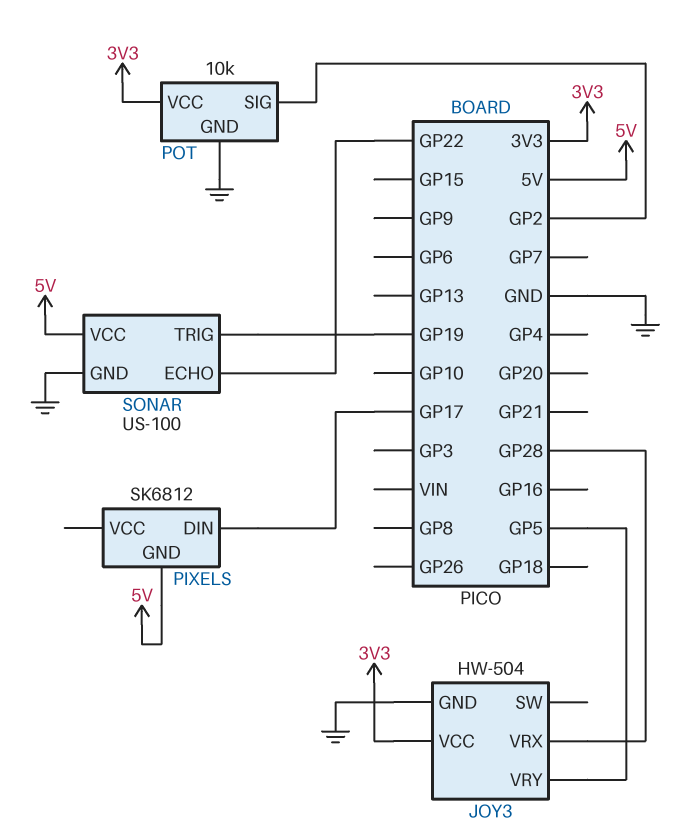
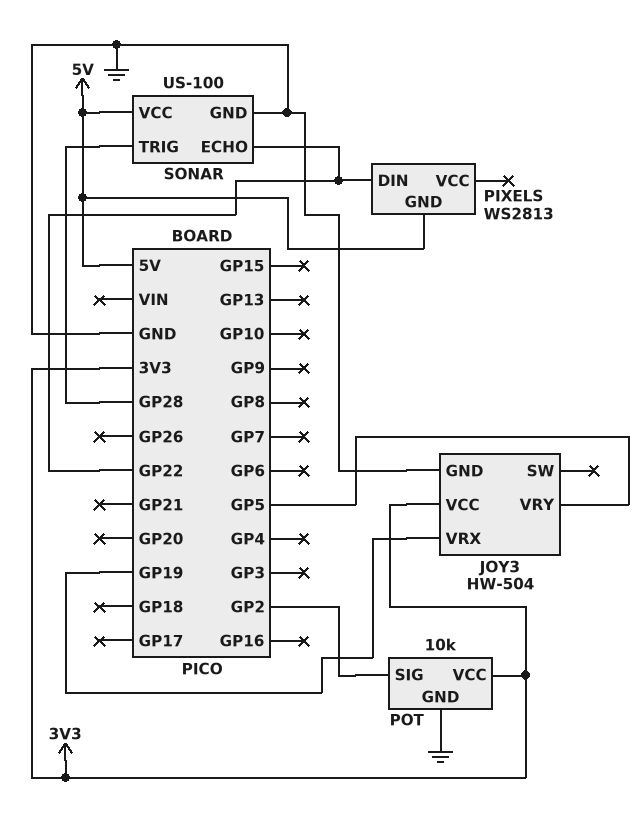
JOY3 pin VRX: GP28 -> GP19
PIXELS: SK6812 -> WS2813
PIXELS pin DIN: GP17 -> GP22
SONAR pin TRIG: GP19 -> GP28

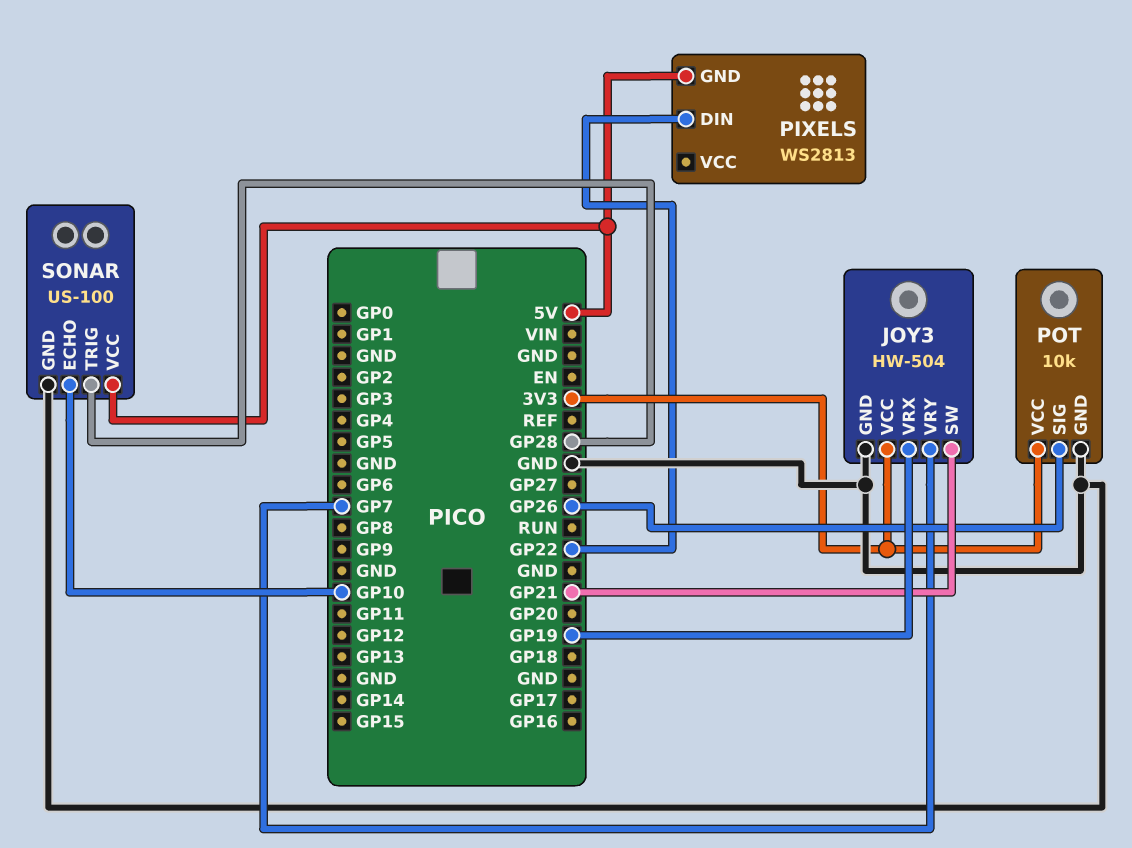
JOY3 pin SW: none -> GP21
JOY3 pin VRY: GP5 -> GP7
POT pin SIG: GP2 -> GP26
SONAR pin ECHO: GP22 -> GP10

